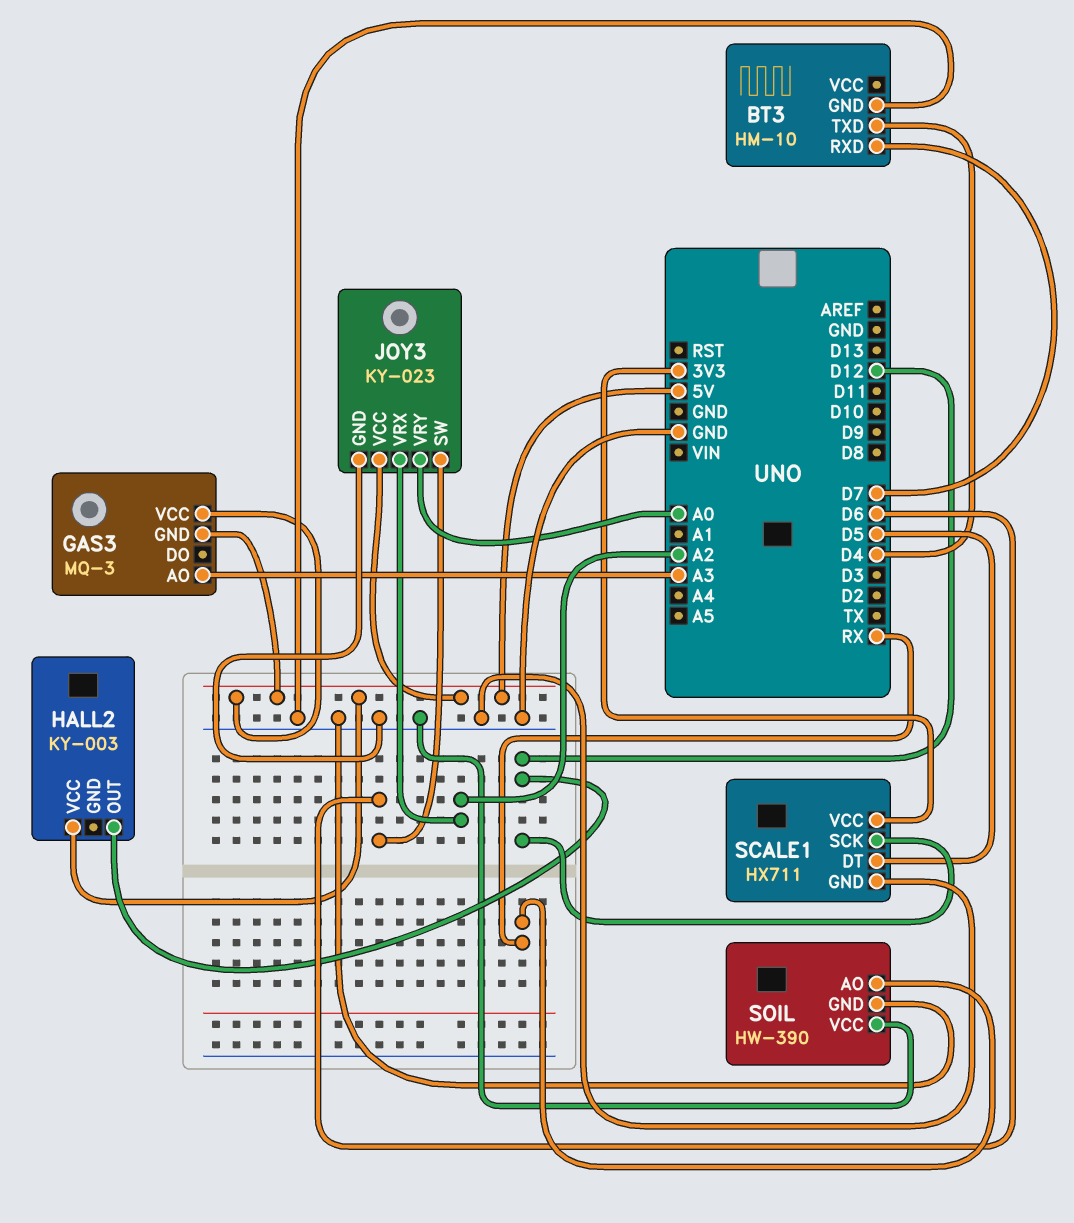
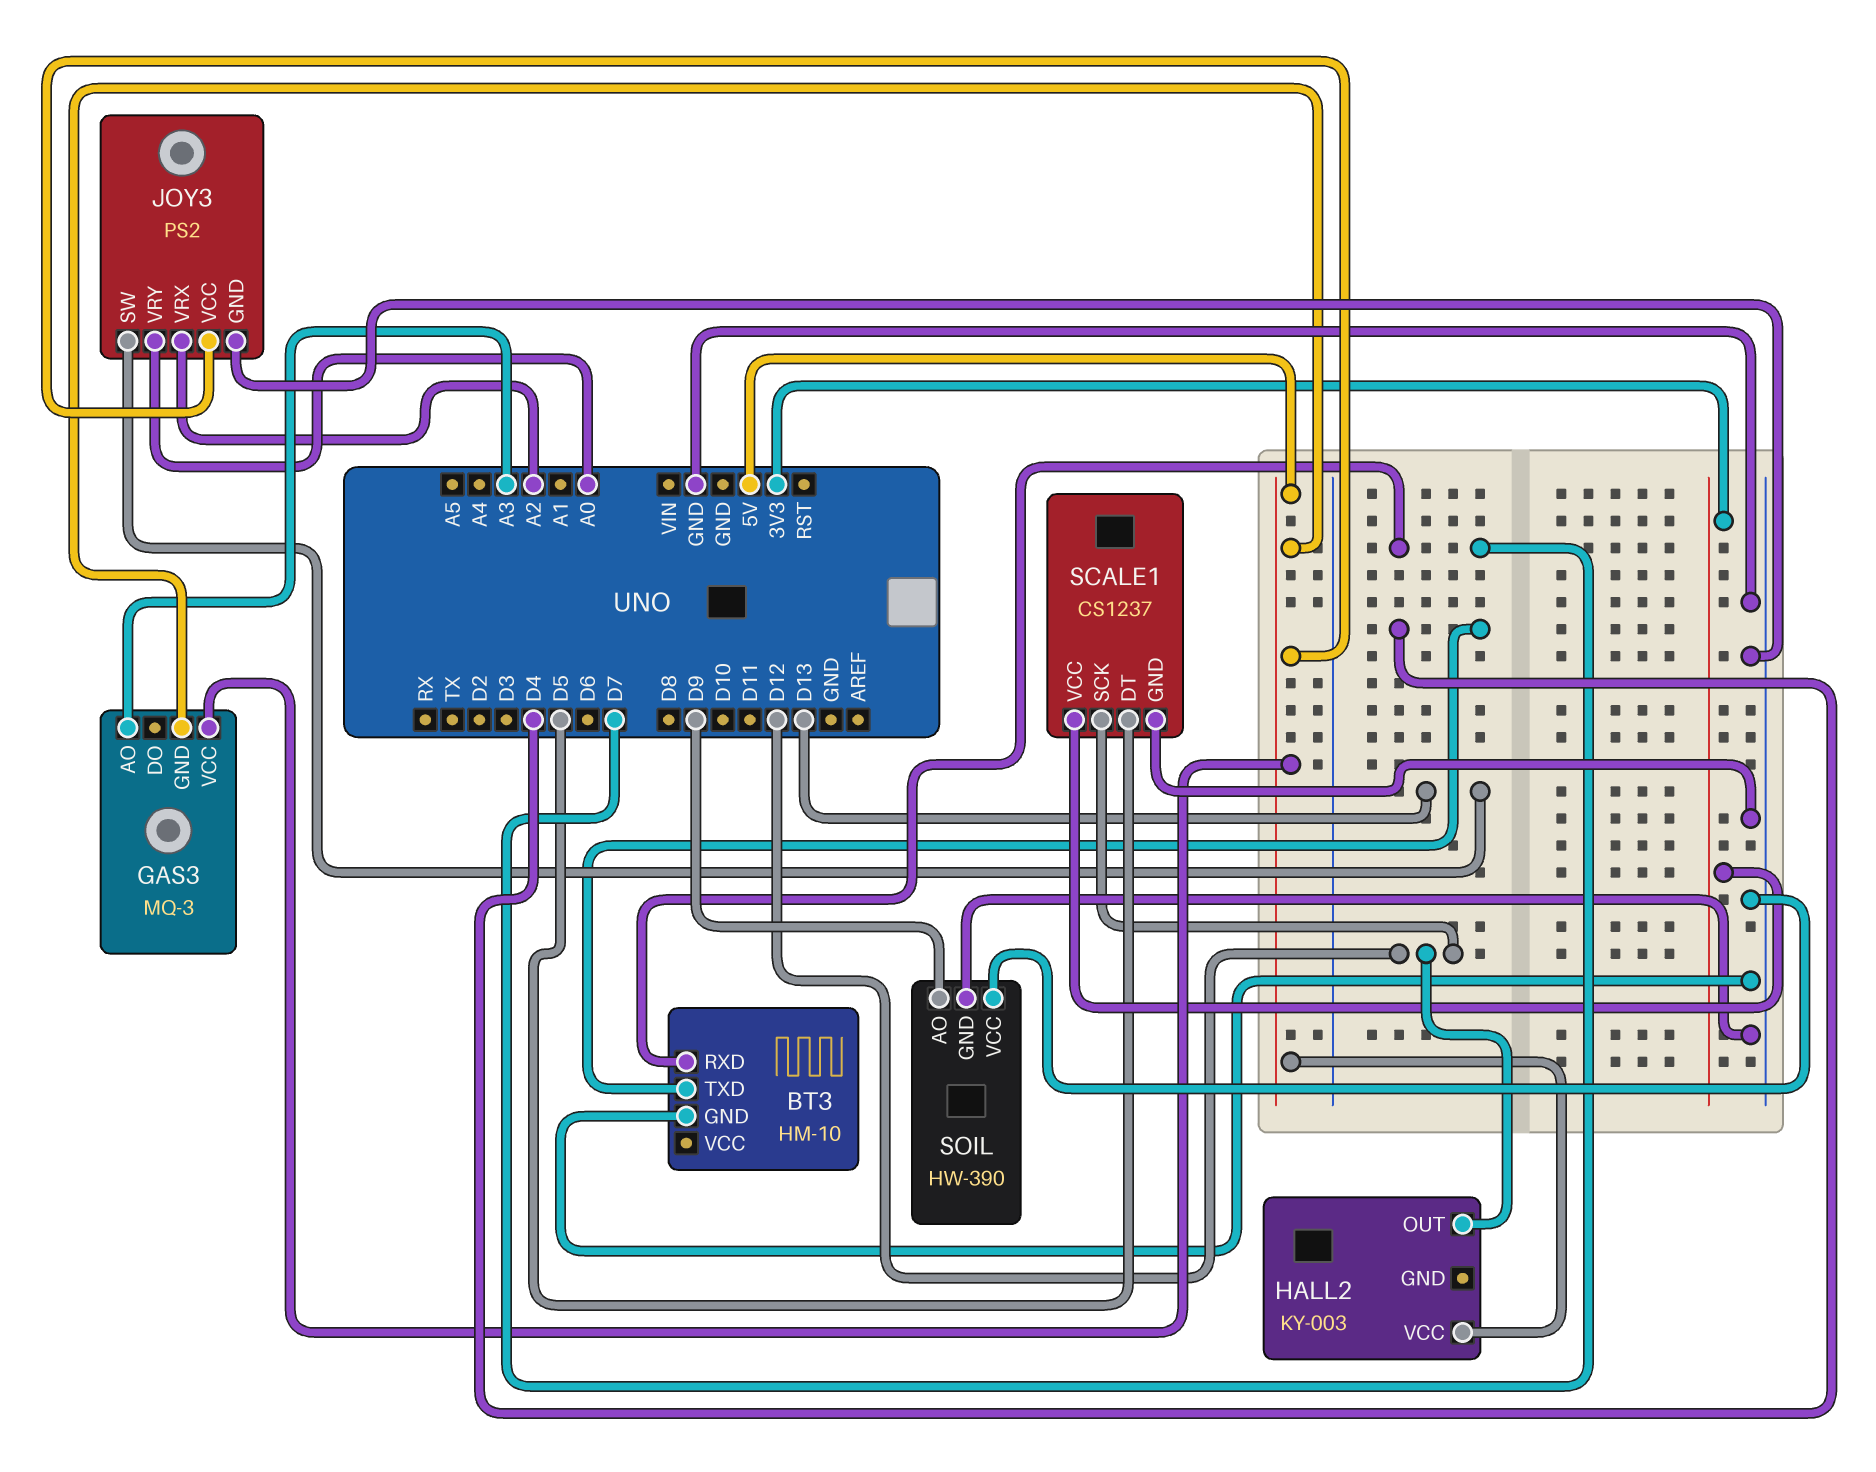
JOY3: KY-023 -> PS2
JOY3 pin SW: D6 -> D13
SCALE1: HX711 -> CS1237
SOIL pin AO: RX -> D9

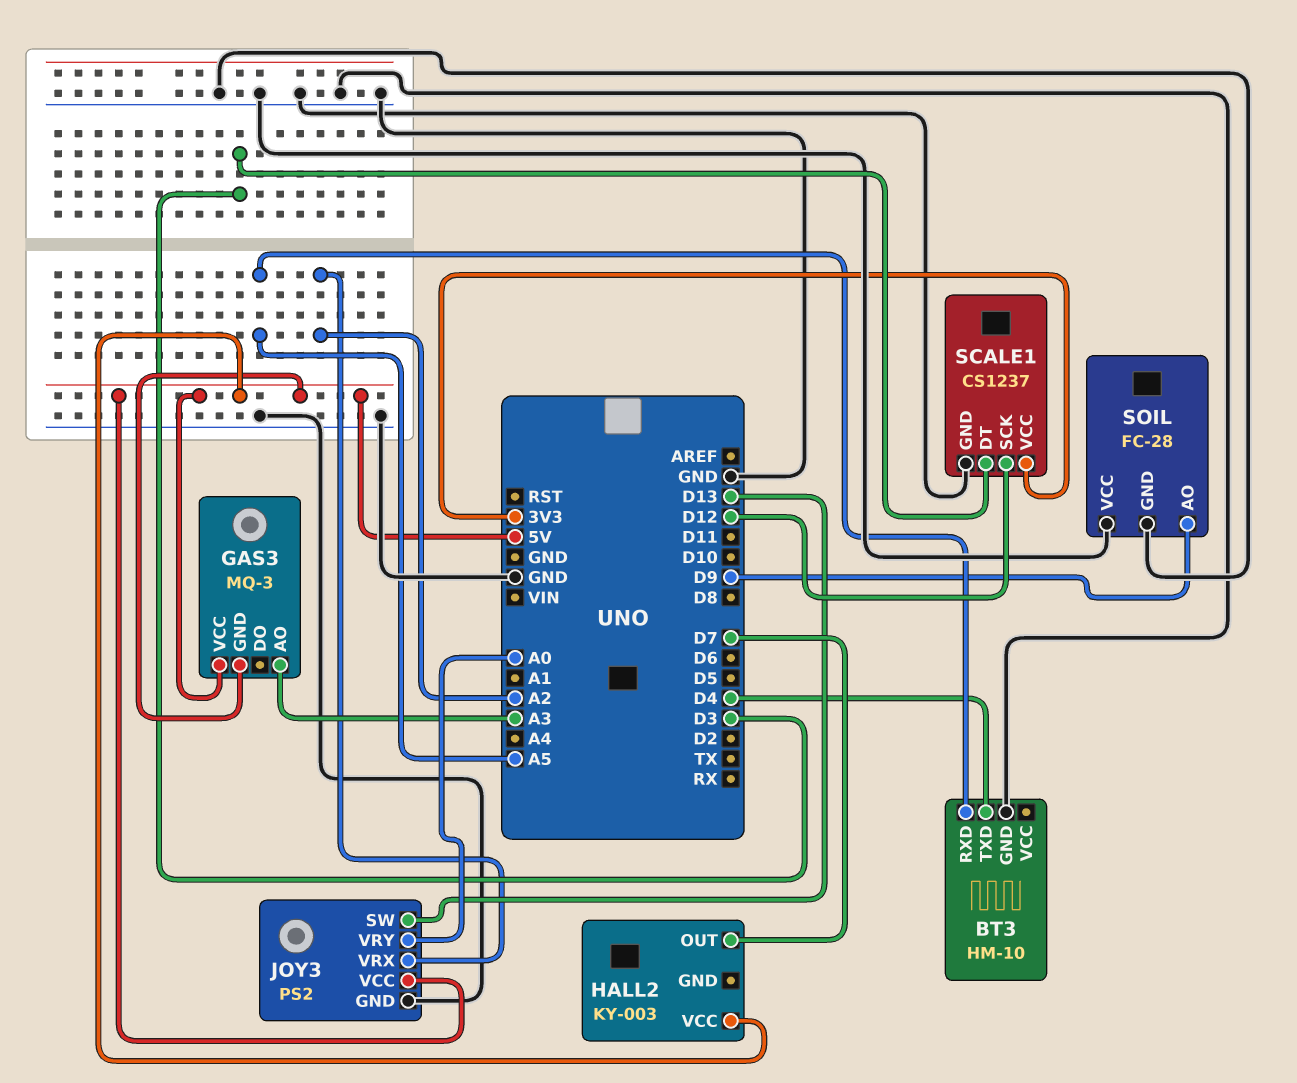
BT3 pin RXD: D7 -> A5
HALL2 pin OUT: D12 -> D7
SCALE1 pin DT: D5 -> D3
SOIL: HW-390 -> FC-28

